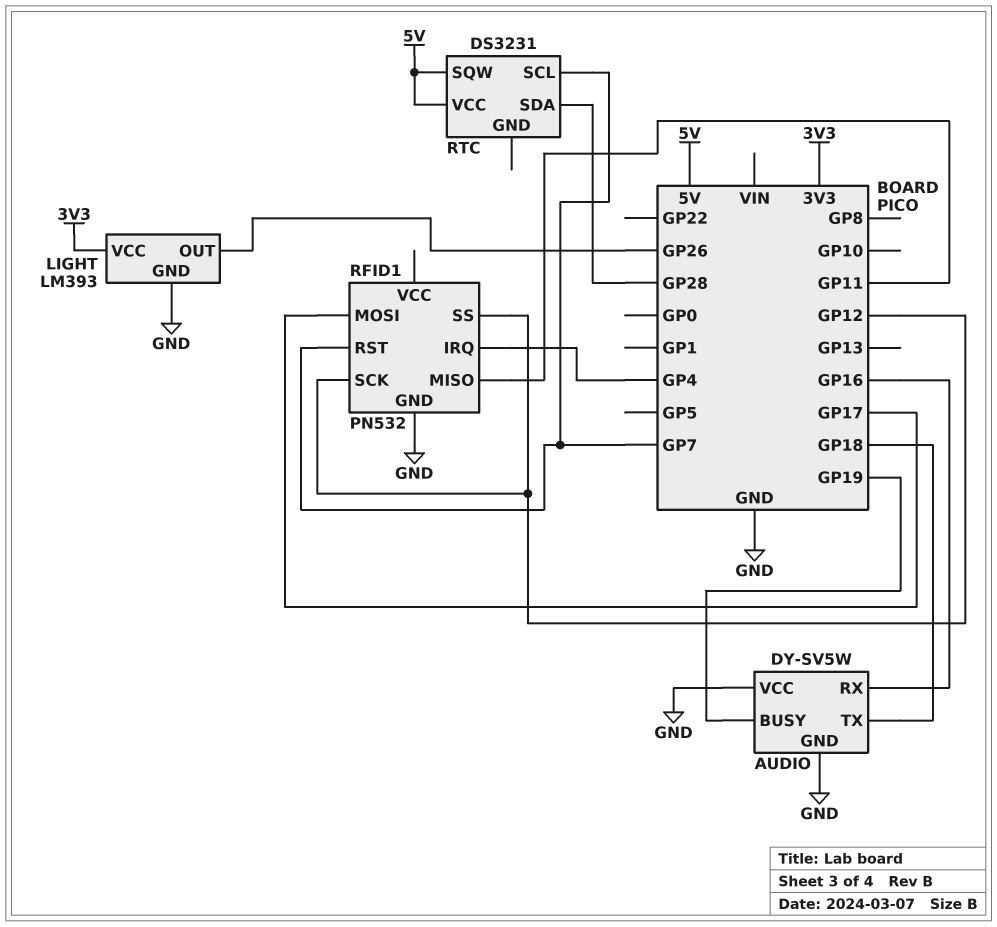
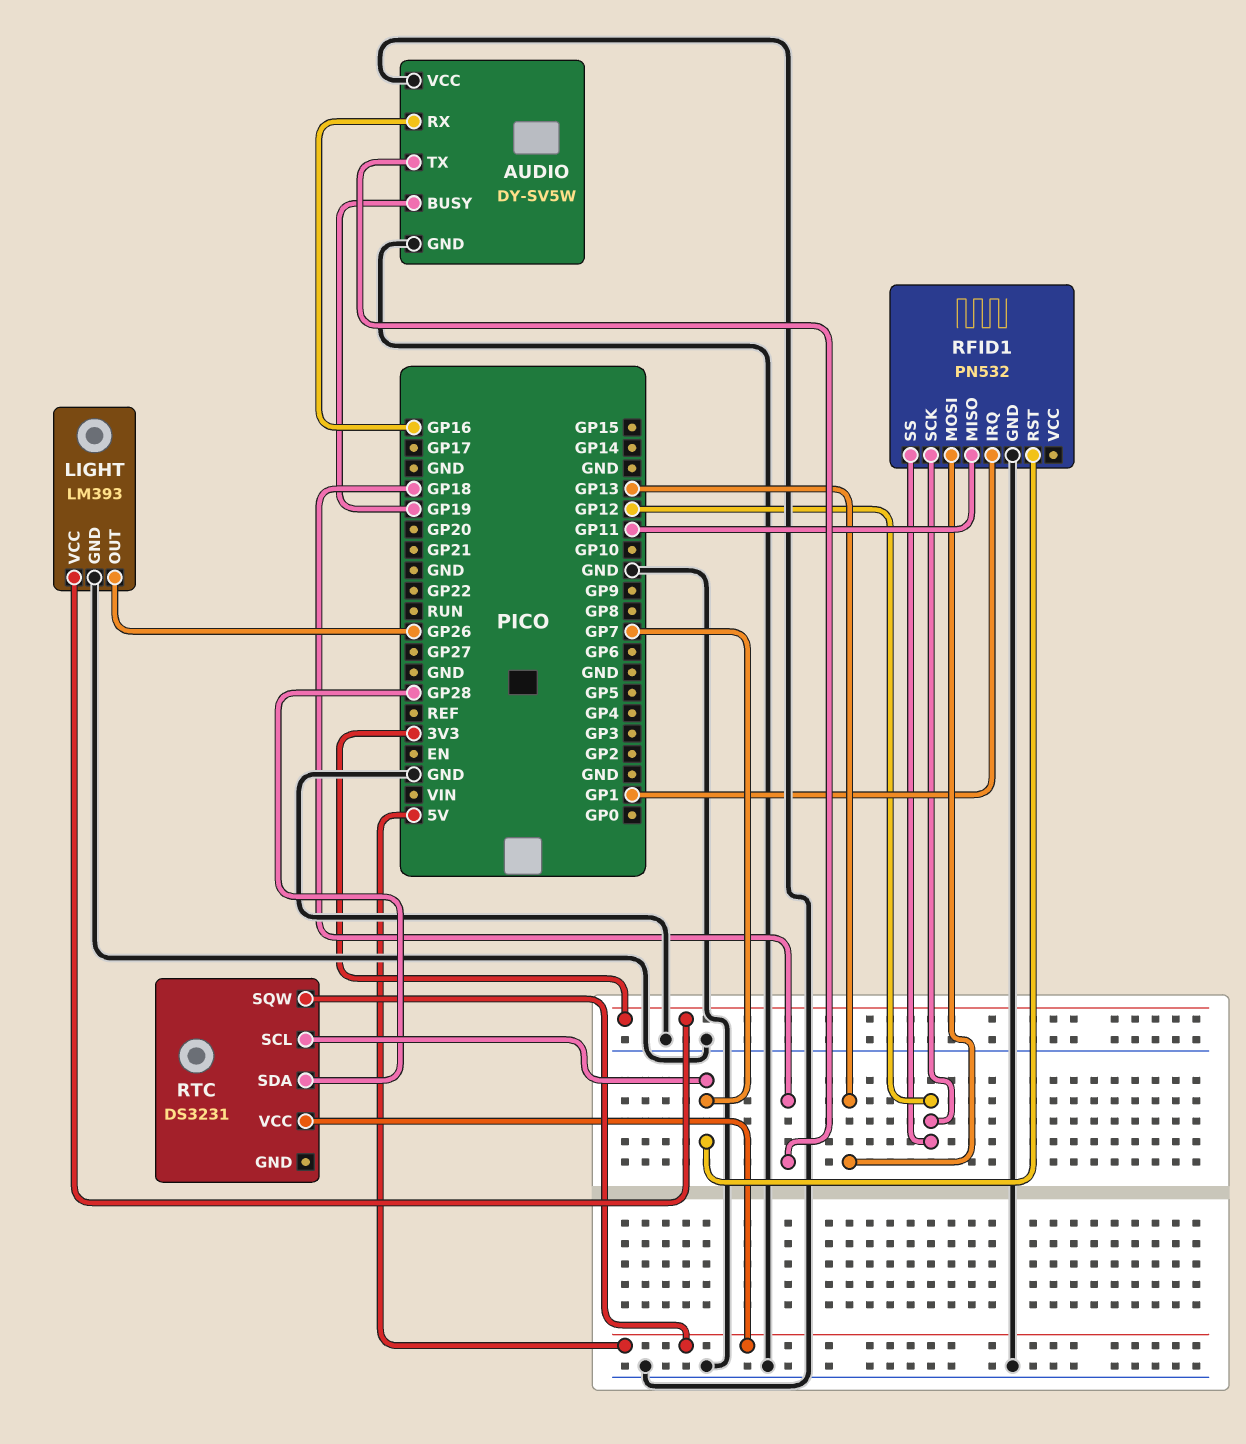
RFID1 pin IRQ: GP4 -> GP1
RFID1 pin MOSI: GP17 -> GP13

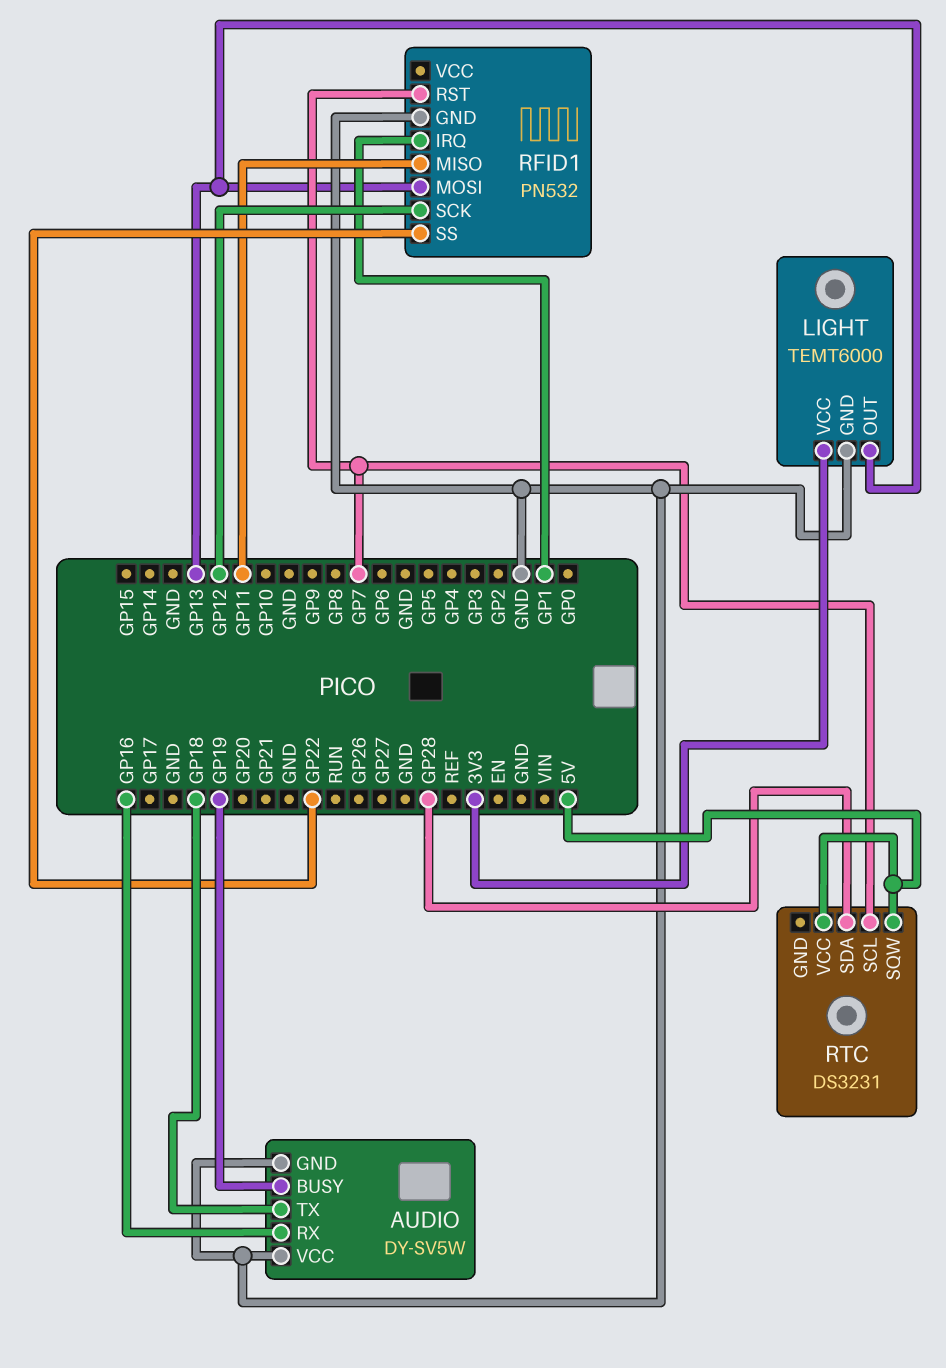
LIGHT: LM393 -> TEMT6000
LIGHT pin OUT: GP26 -> GP13
RFID1 pin SS: GP12 -> GP22

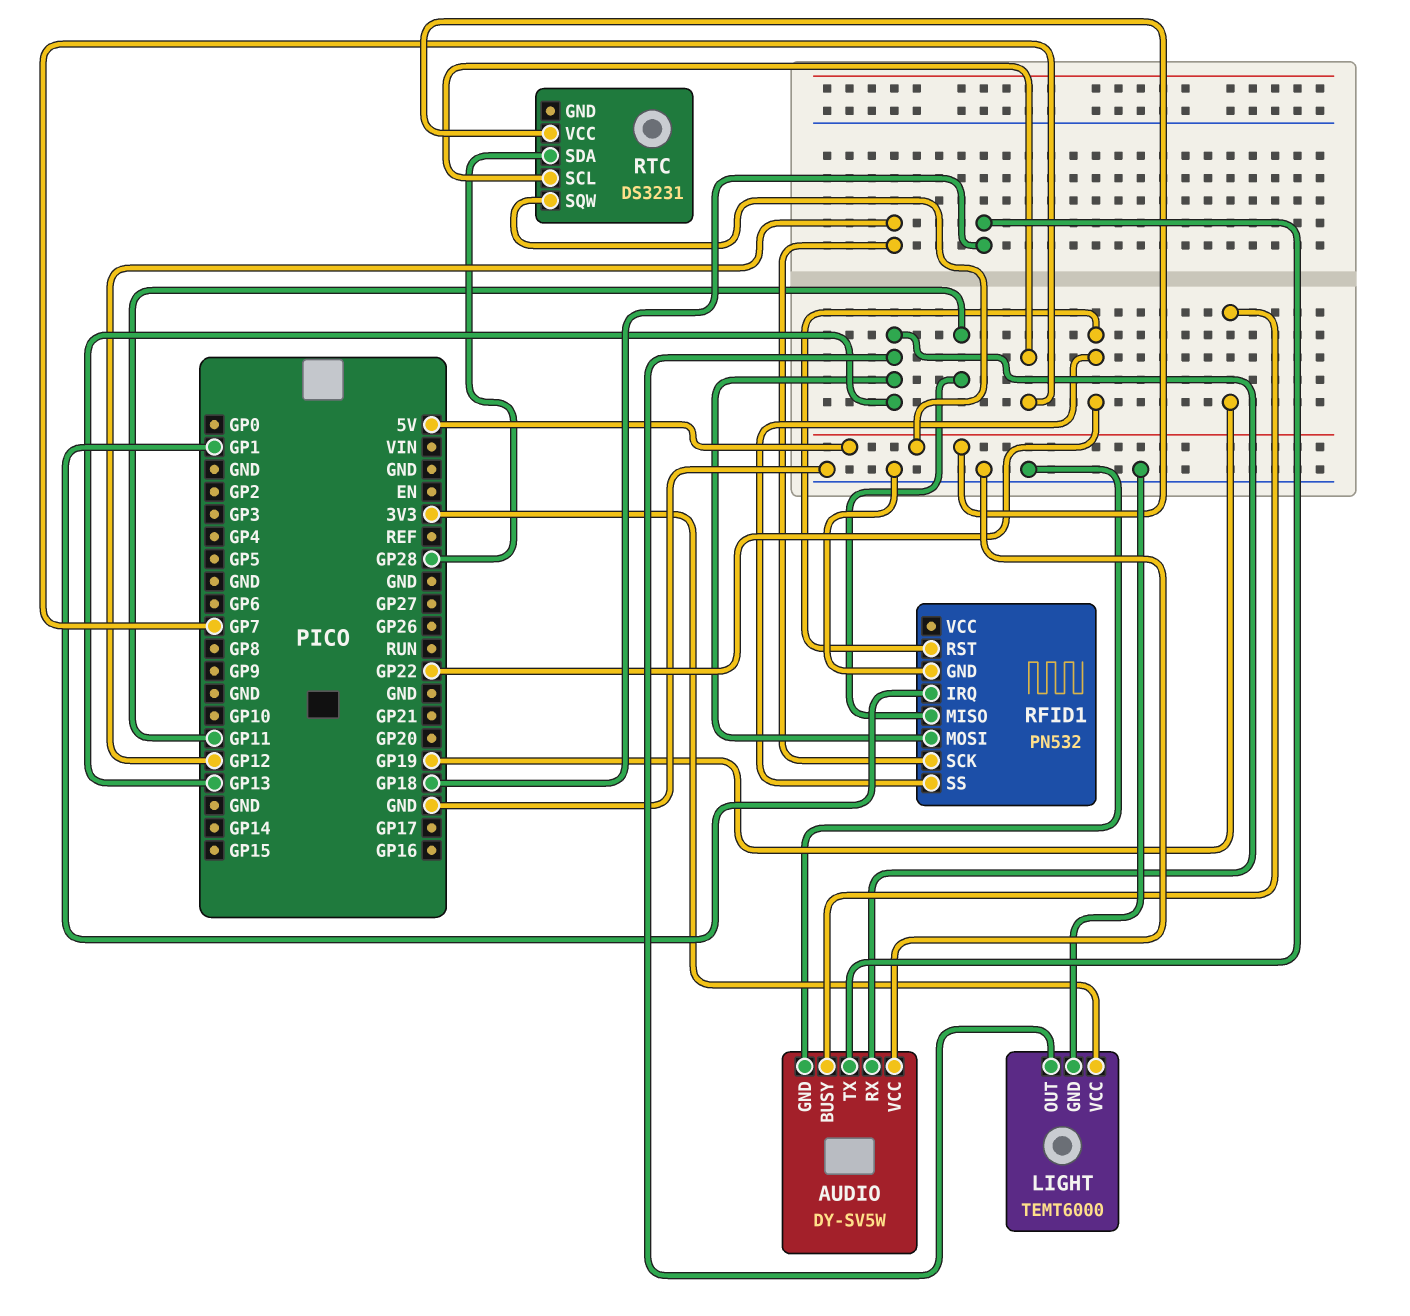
AUDIO pin RX: GP16 -> GP13
RFID1 pin RST: GP7 -> GP22

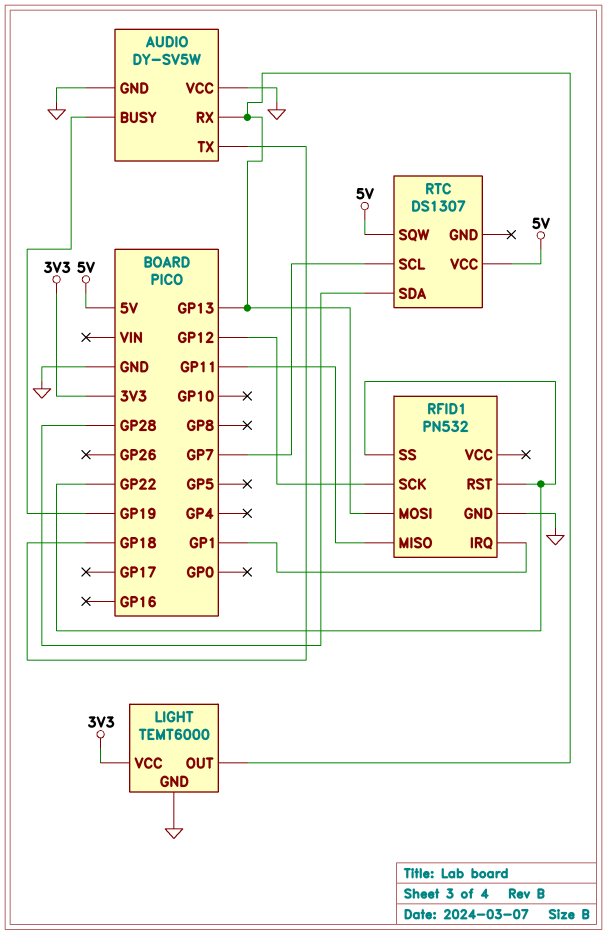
RTC: DS3231 -> DS1307

